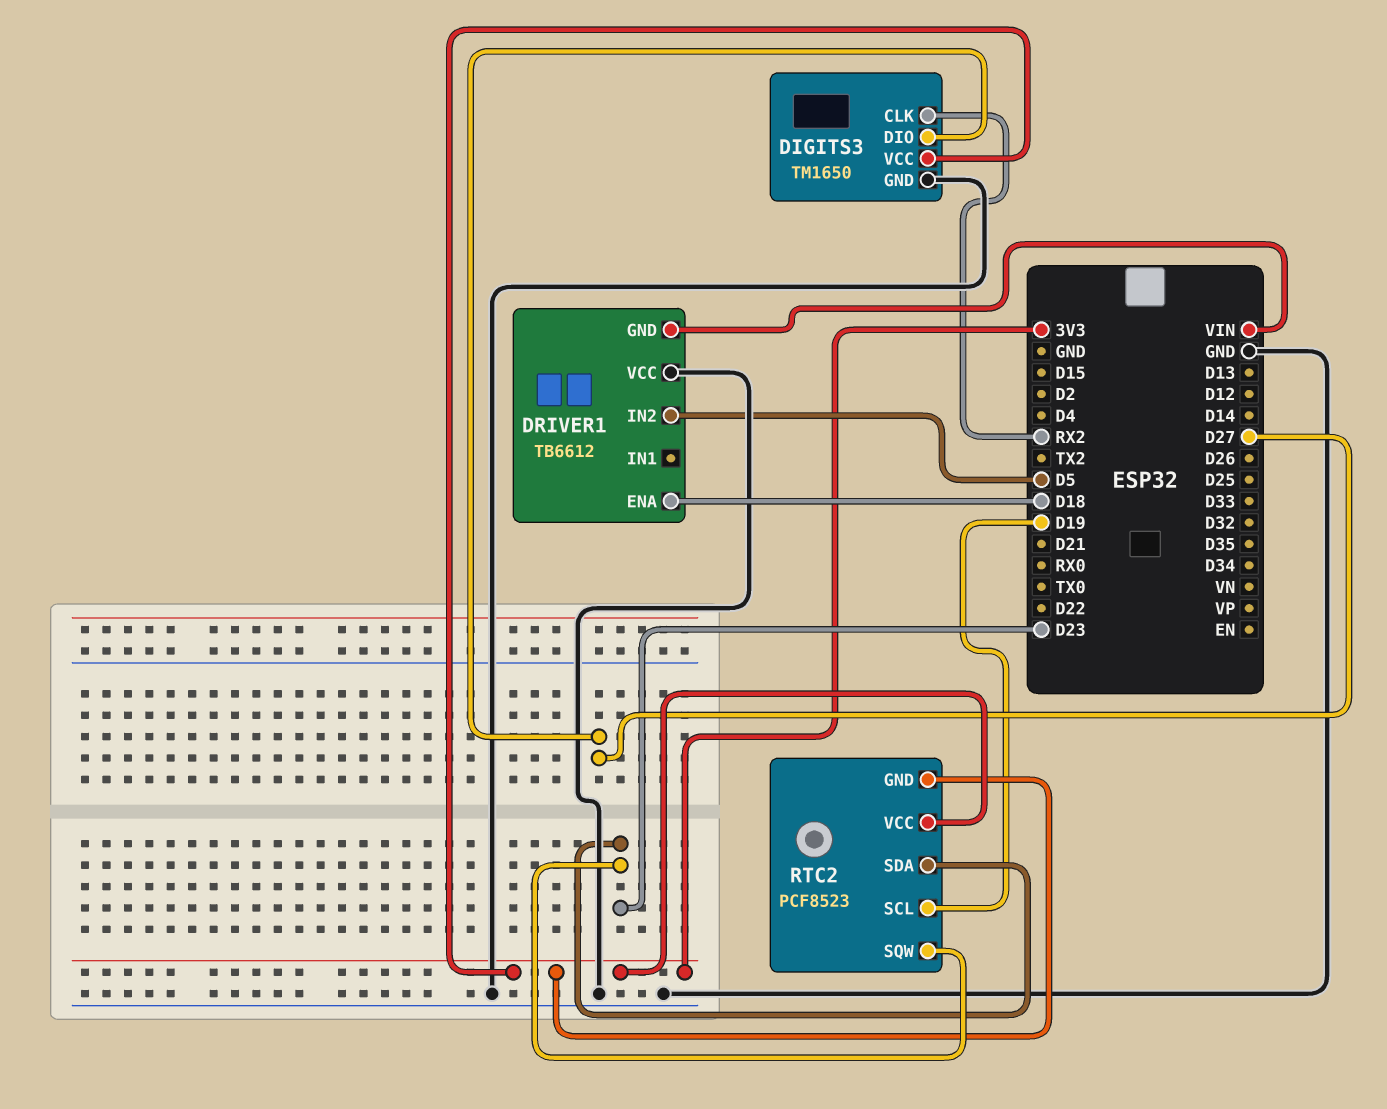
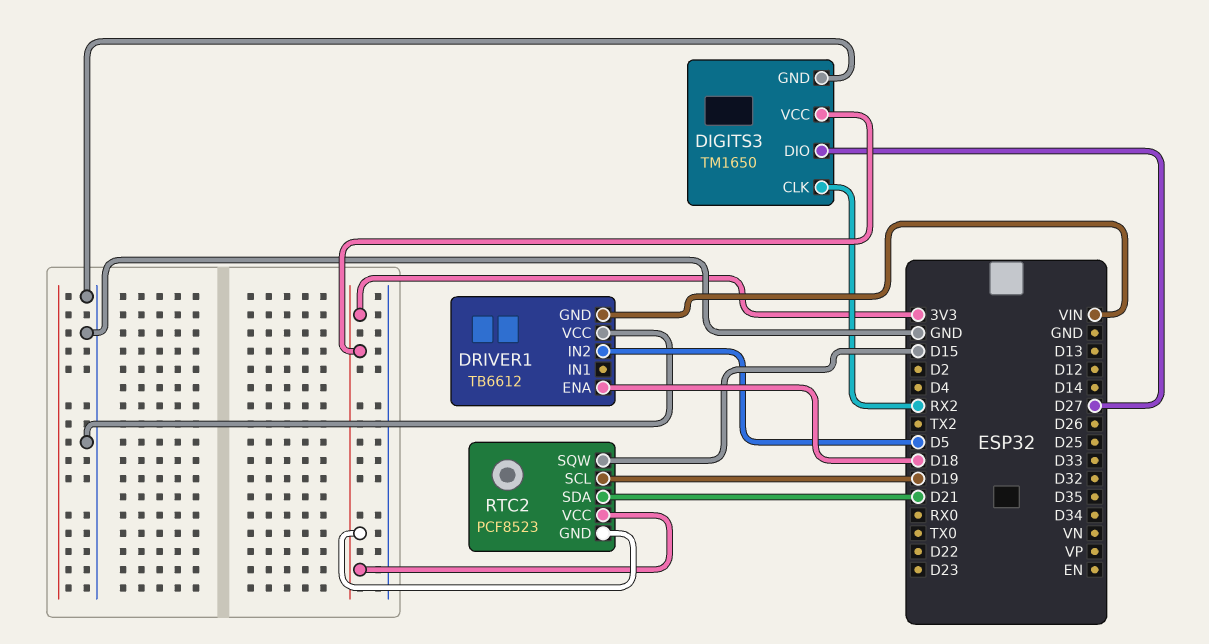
RTC2 pin SDA: D23 -> D21
RTC2 pin SQW: D23 -> D15

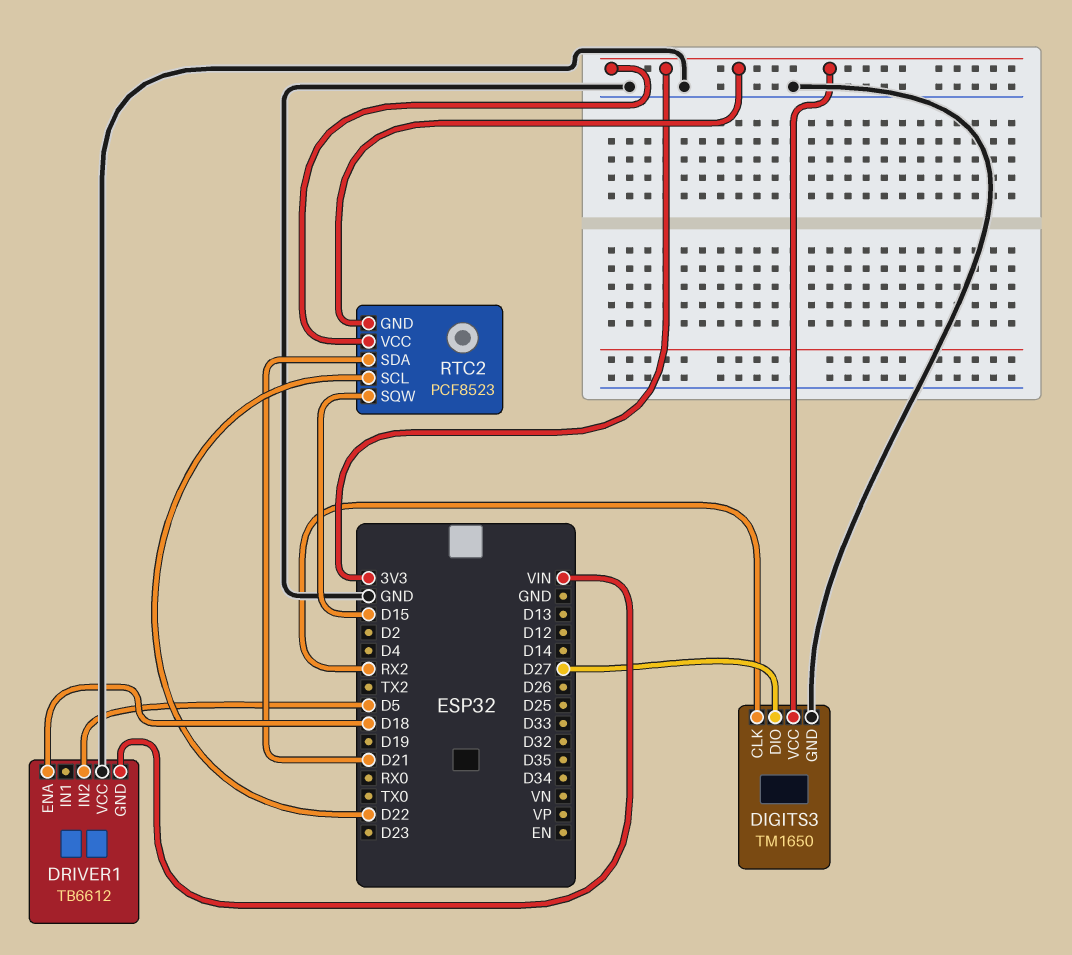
RTC2 pin SCL: D19 -> D22

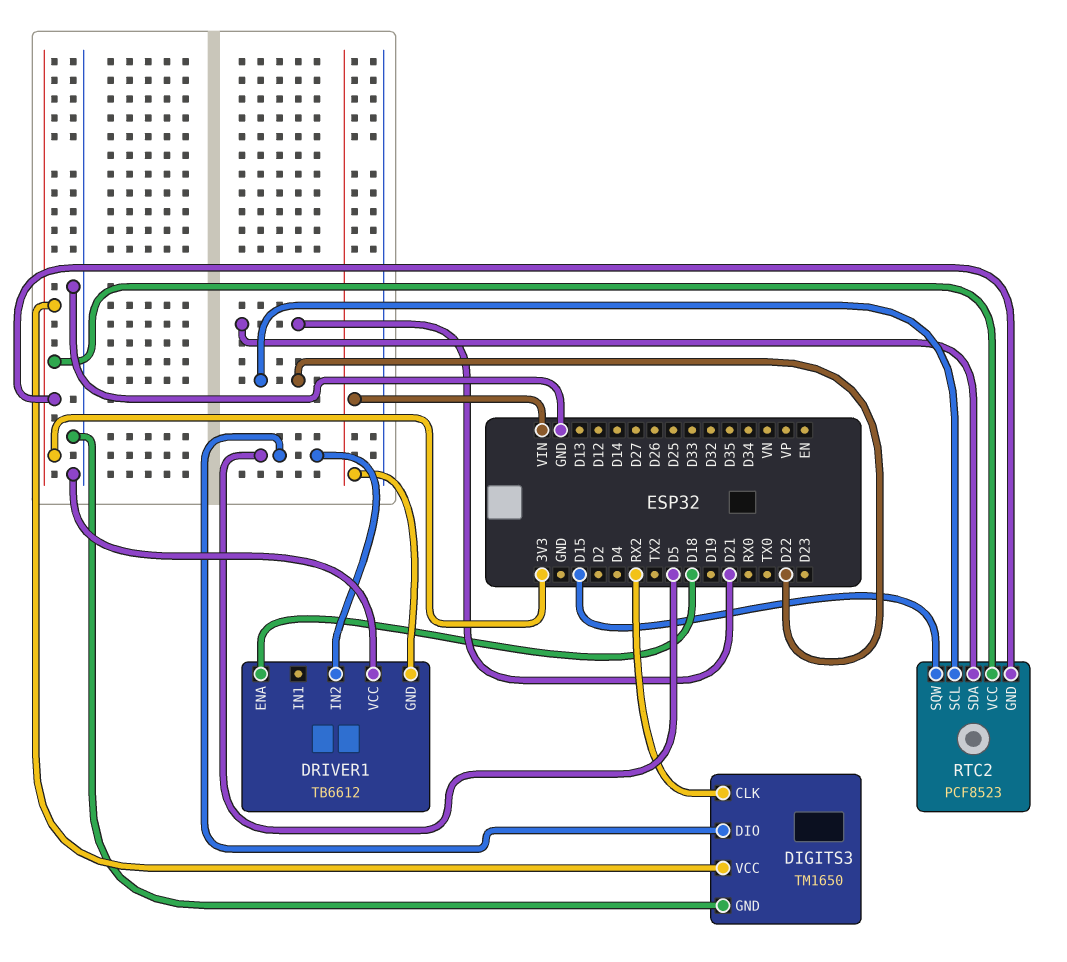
DIGITS3 pin DIO: D27 -> D5

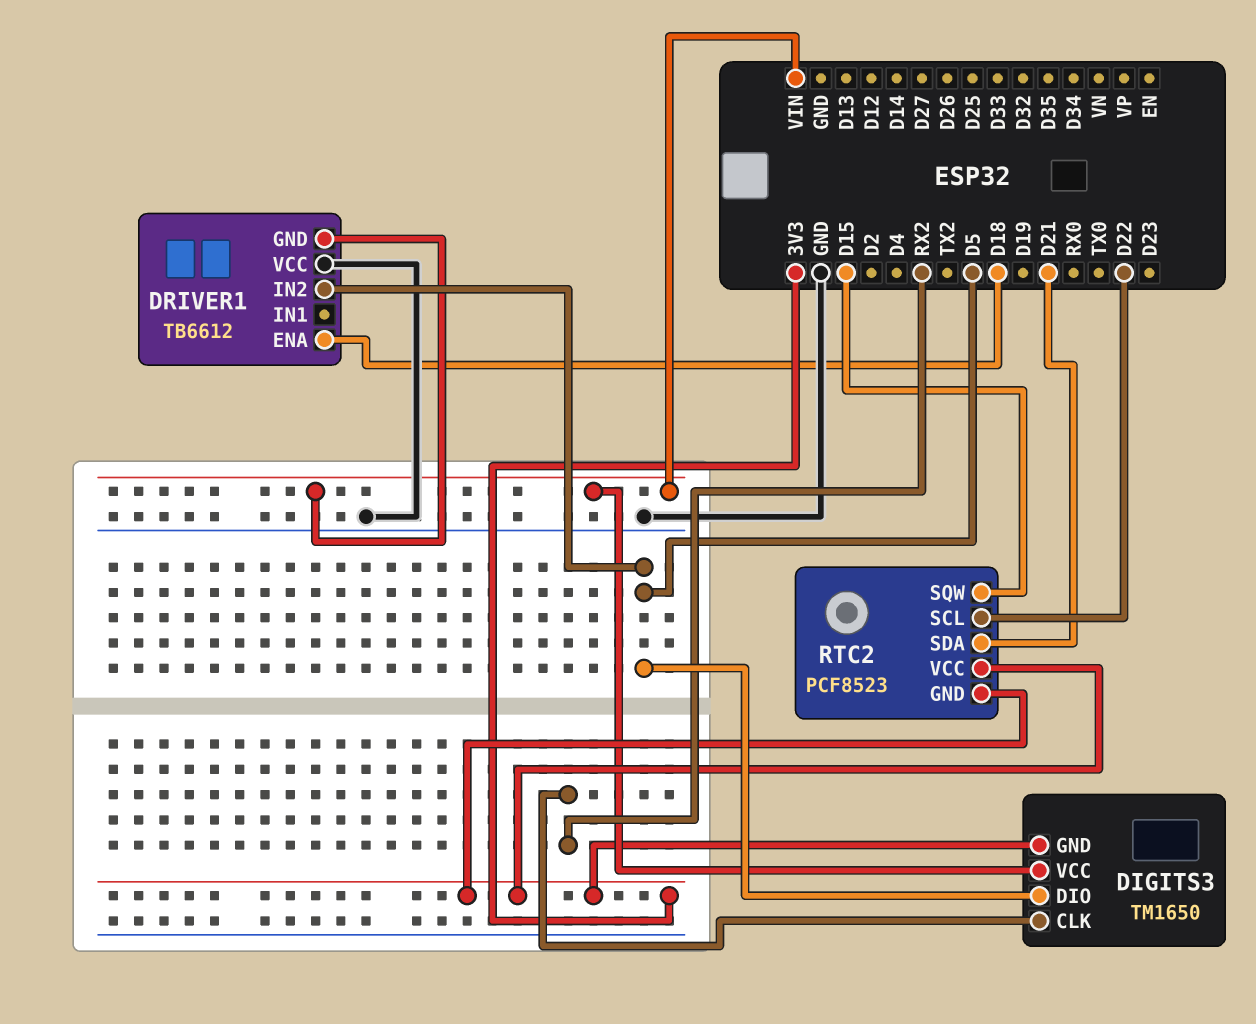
DIGITS3 pin GND: GND -> 3V3
DIGITS3 pin VCC: 3V3 -> VIN

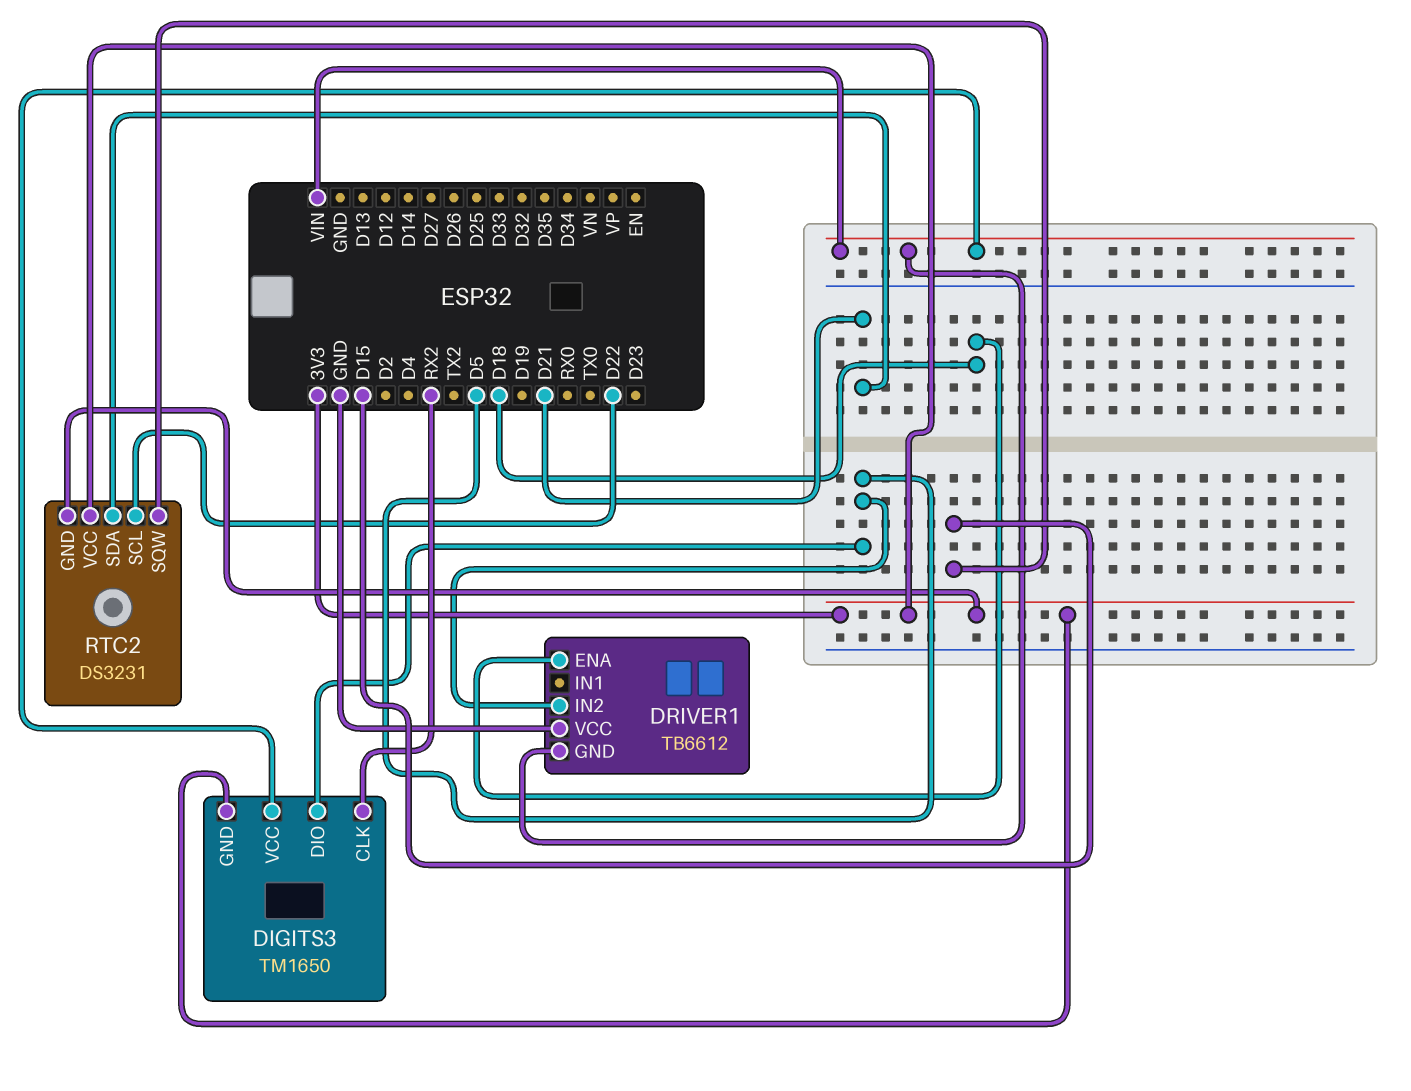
RTC2: PCF8523 -> DS3231

